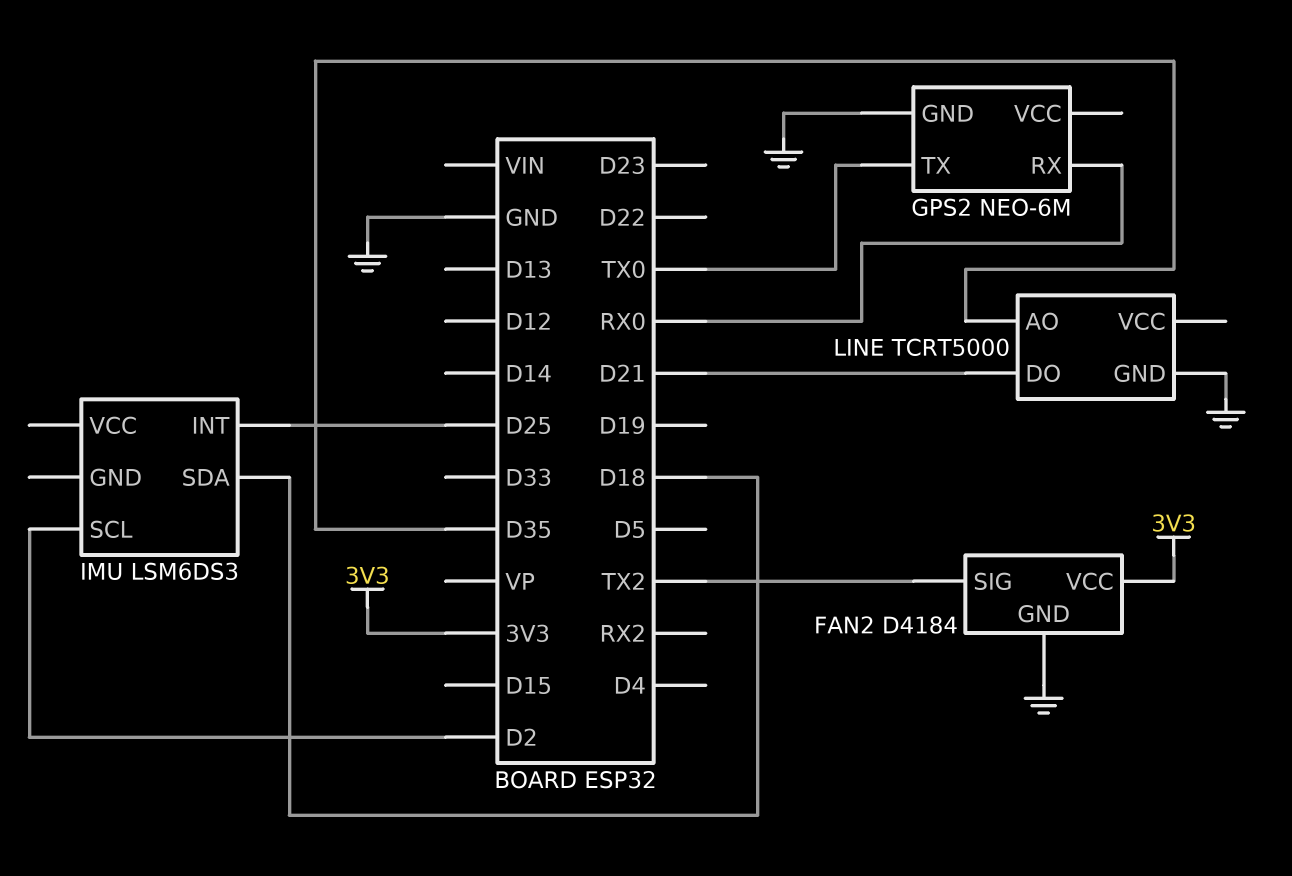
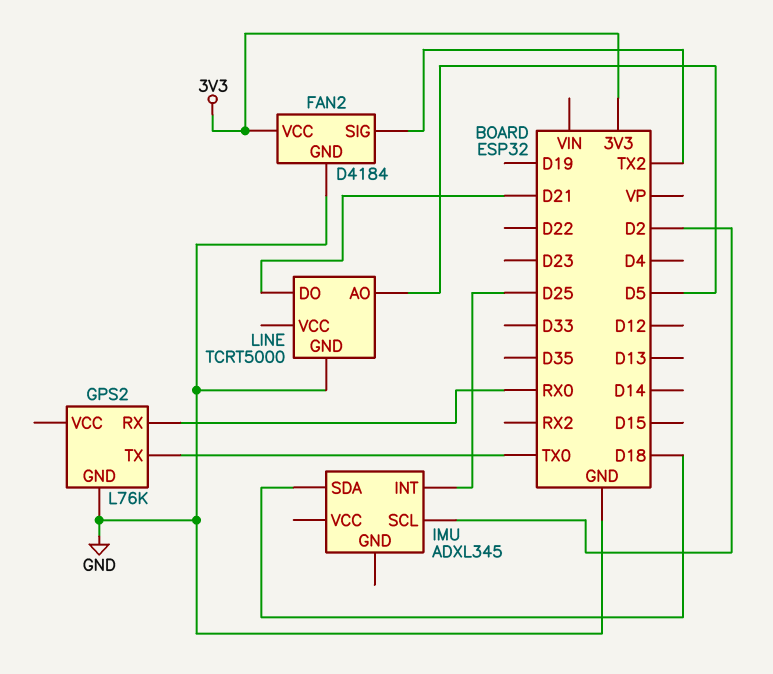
GPS2: NEO-6M -> L76K
IMU: LSM6DS3 -> ADXL345
LINE pin AO: D35 -> D5

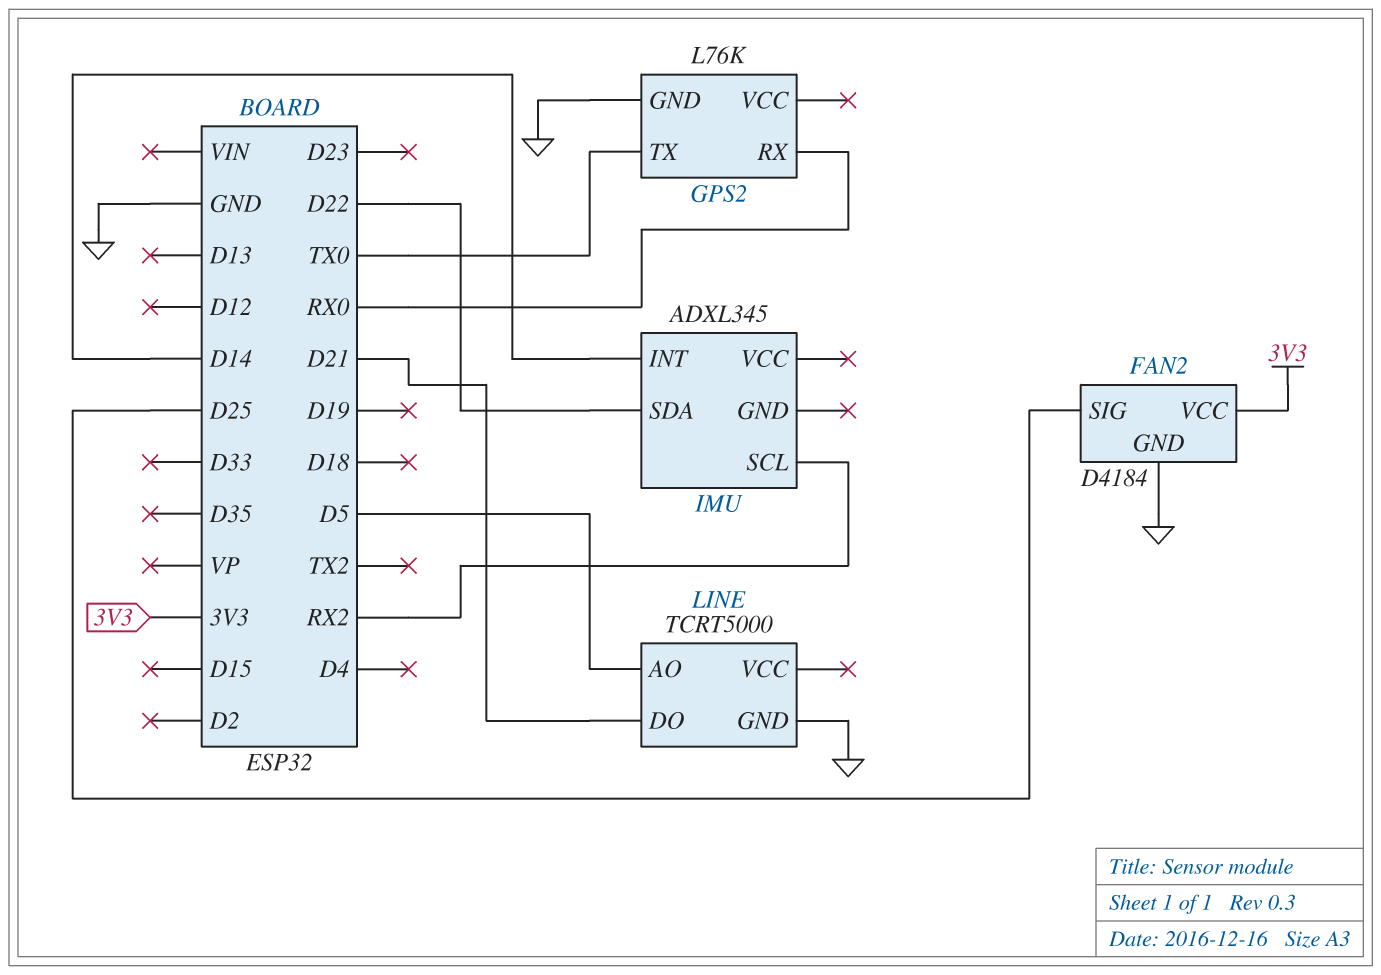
FAN2 pin SIG: TX2 -> D25
IMU pin INT: D25 -> D14
IMU pin SCL: D2 -> RX2
IMU pin SDA: D18 -> D22

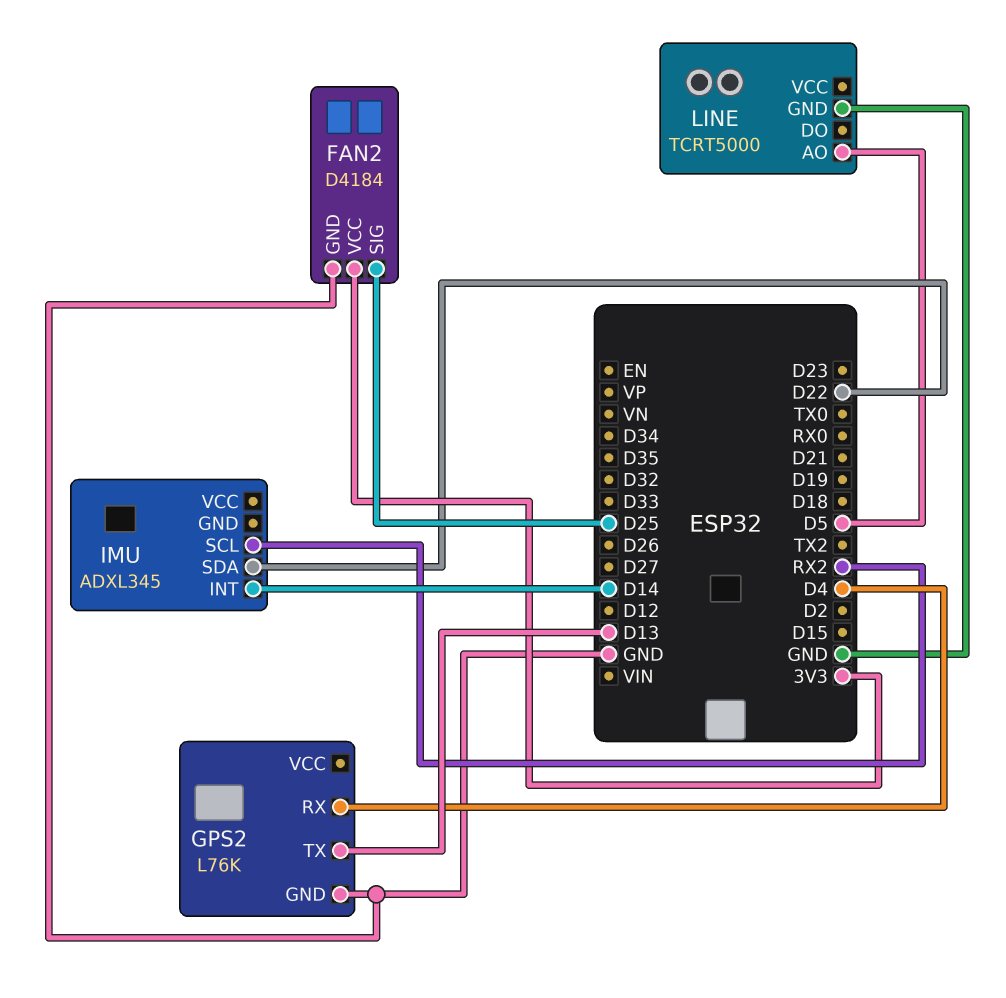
GPS2 pin RX: RX0 -> D4
GPS2 pin TX: TX0 -> D13
LINE pin DO: D21 -> none

